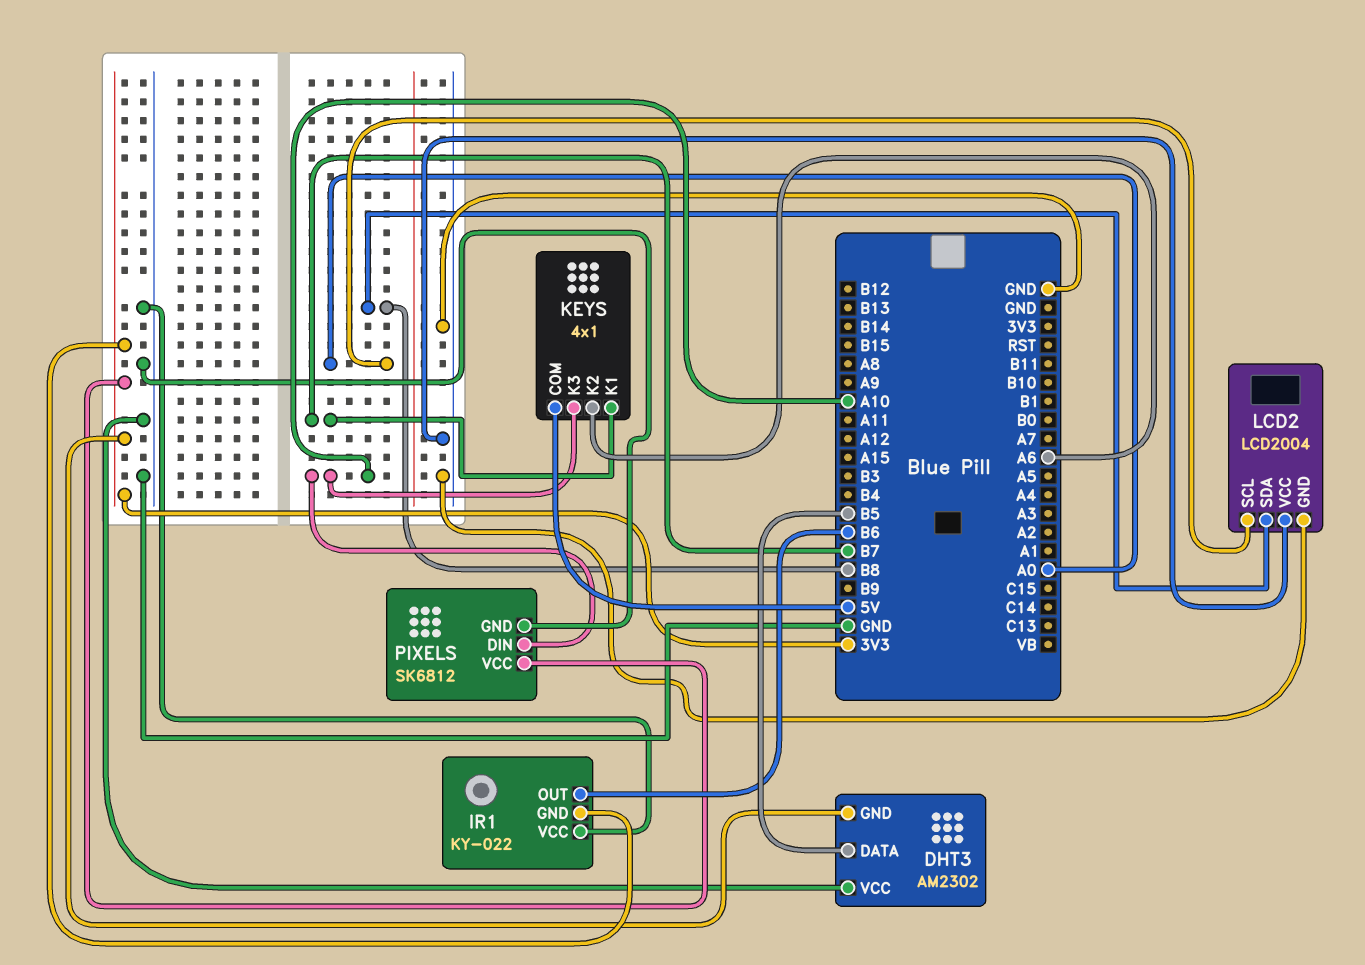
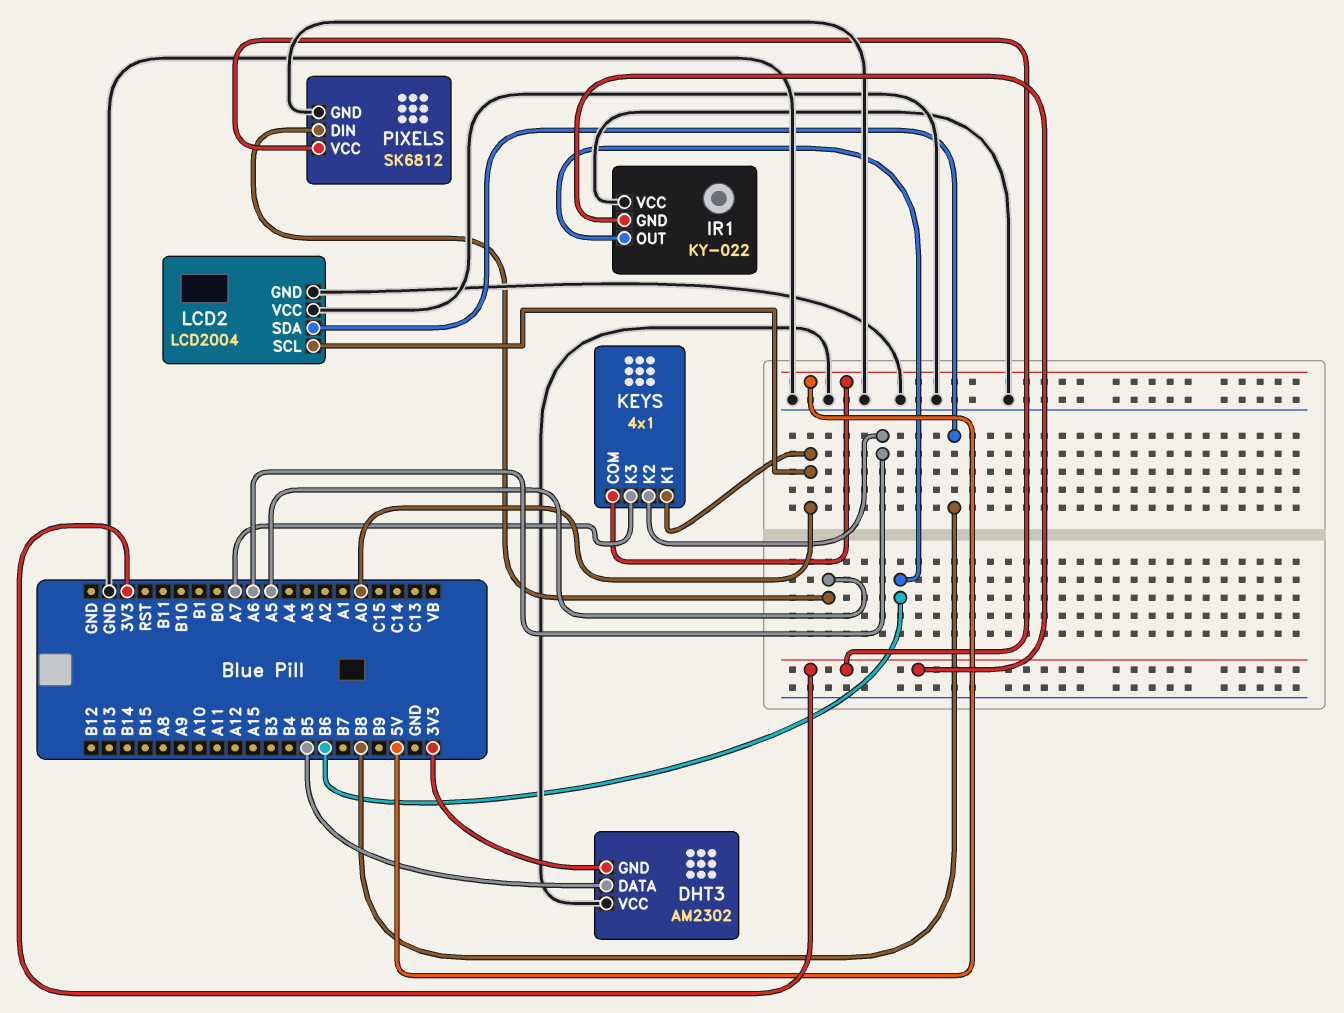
KEYS pin K1: B7 -> A0
KEYS pin K3: A10 -> A7
PIXELS pin DIN: A10 -> A5

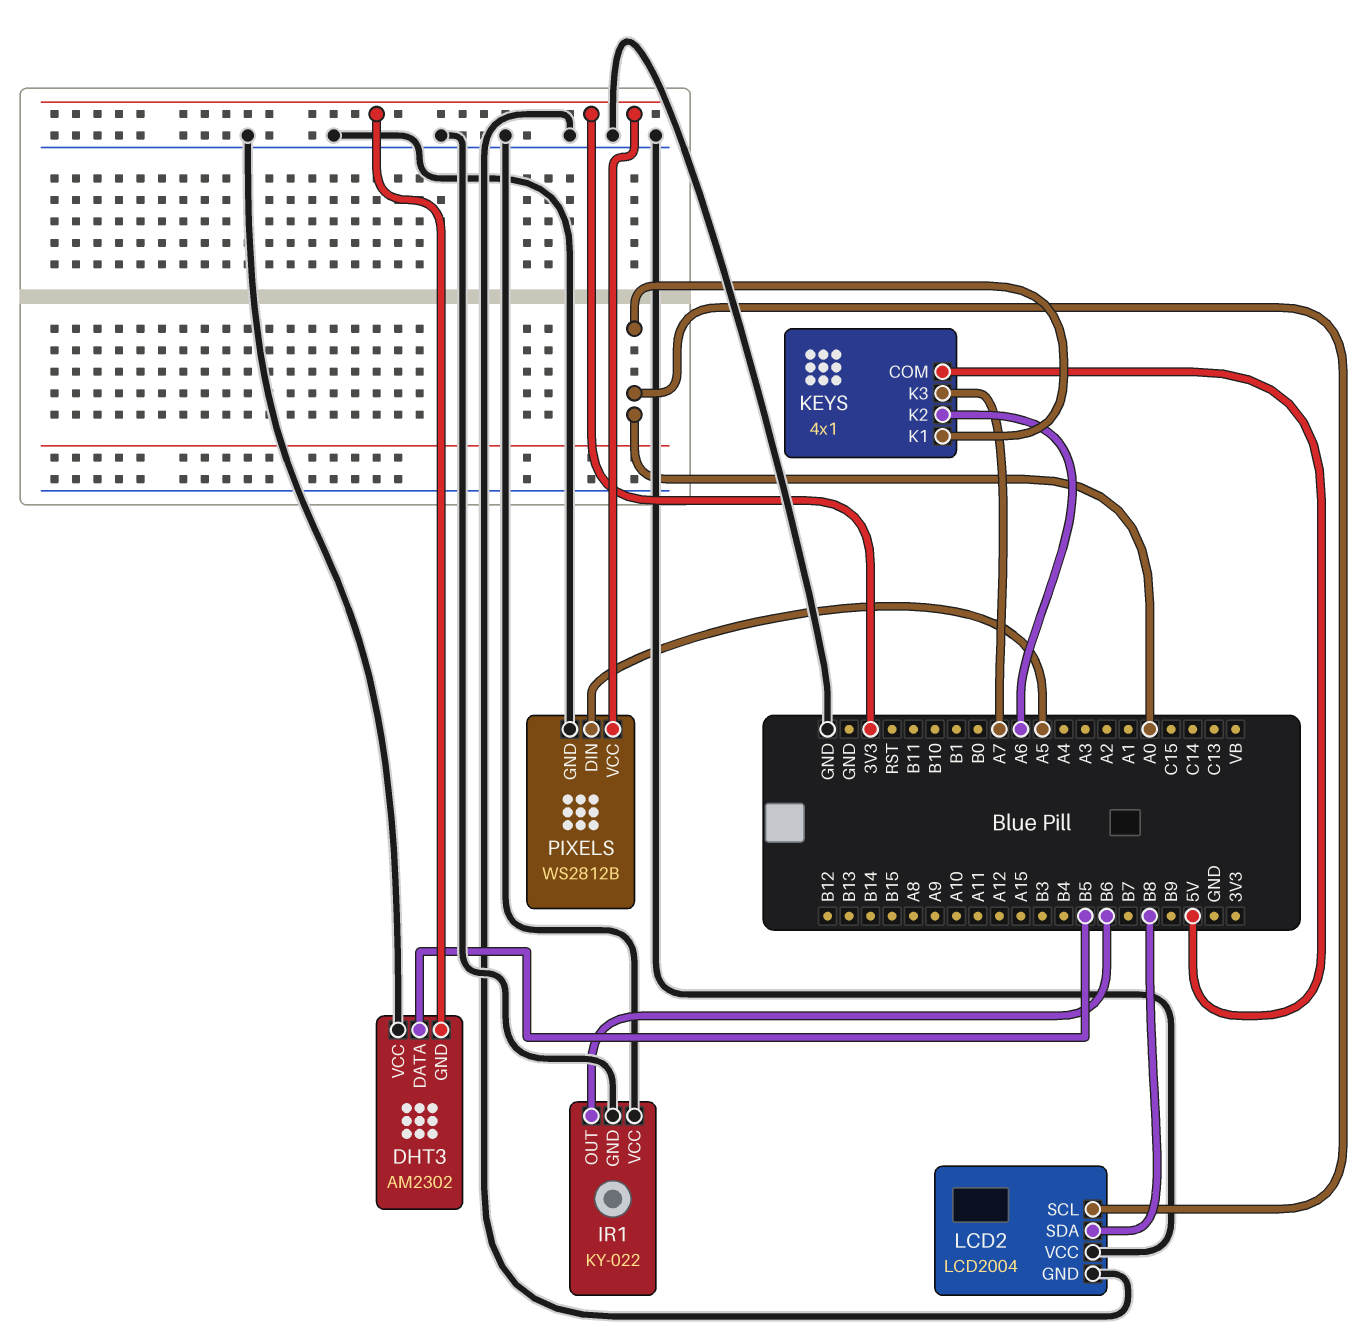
IR1 pin GND: 3V3 -> GND
PIXELS: SK6812 -> WS2812B

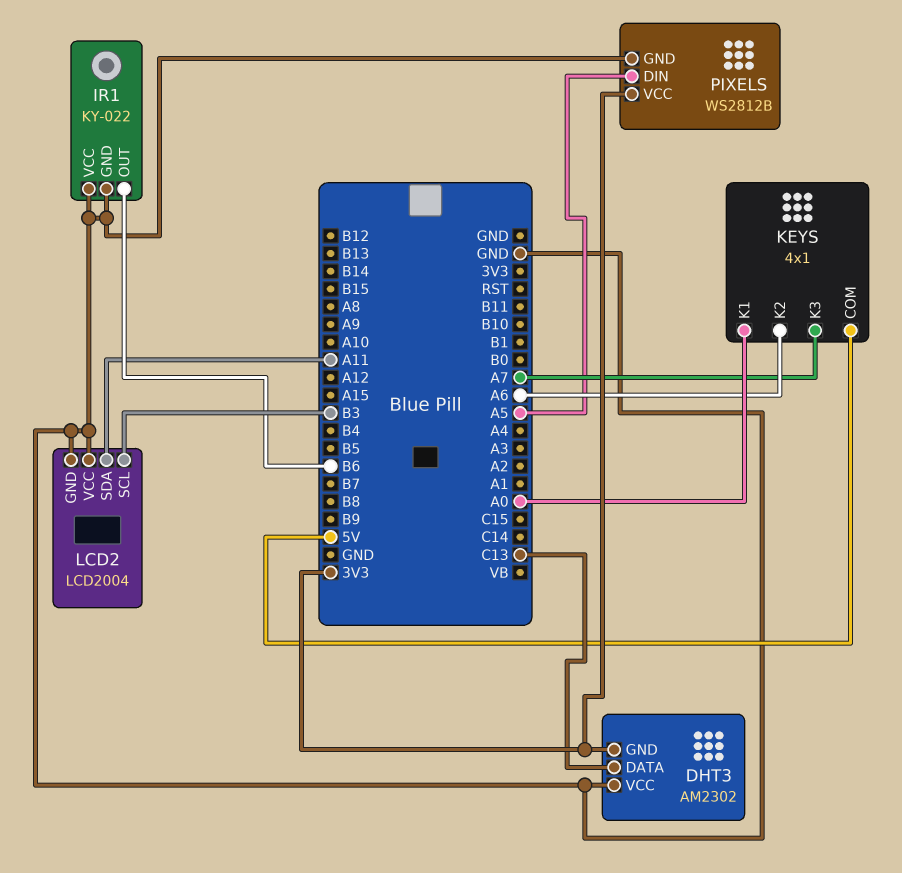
DHT3 pin DATA: B5 -> C13
LCD2 pin SCL: A0 -> B3
LCD2 pin SDA: B8 -> A11

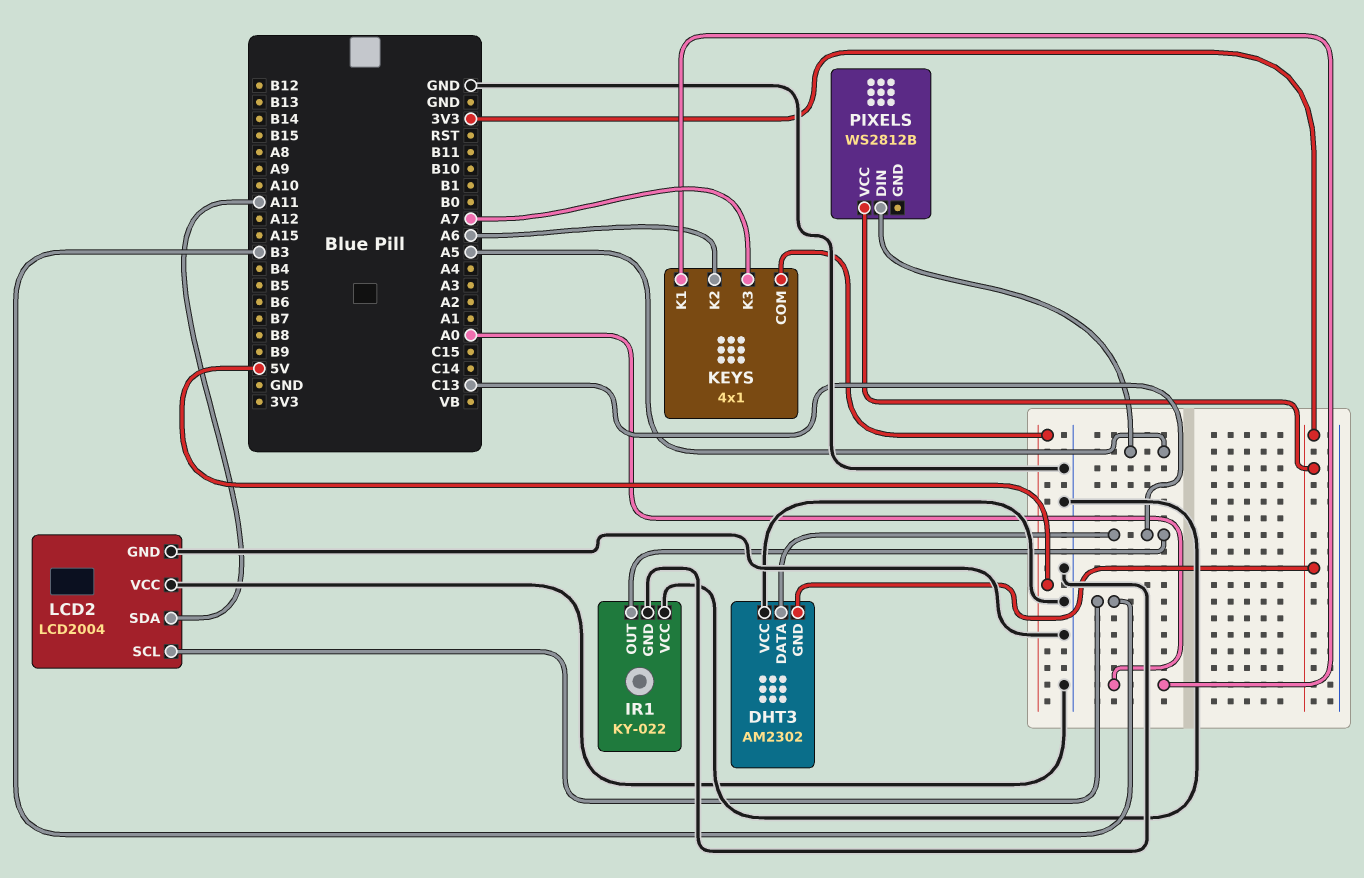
IR1 pin OUT: B6 -> C13
PIXELS pin GND: GND -> none

